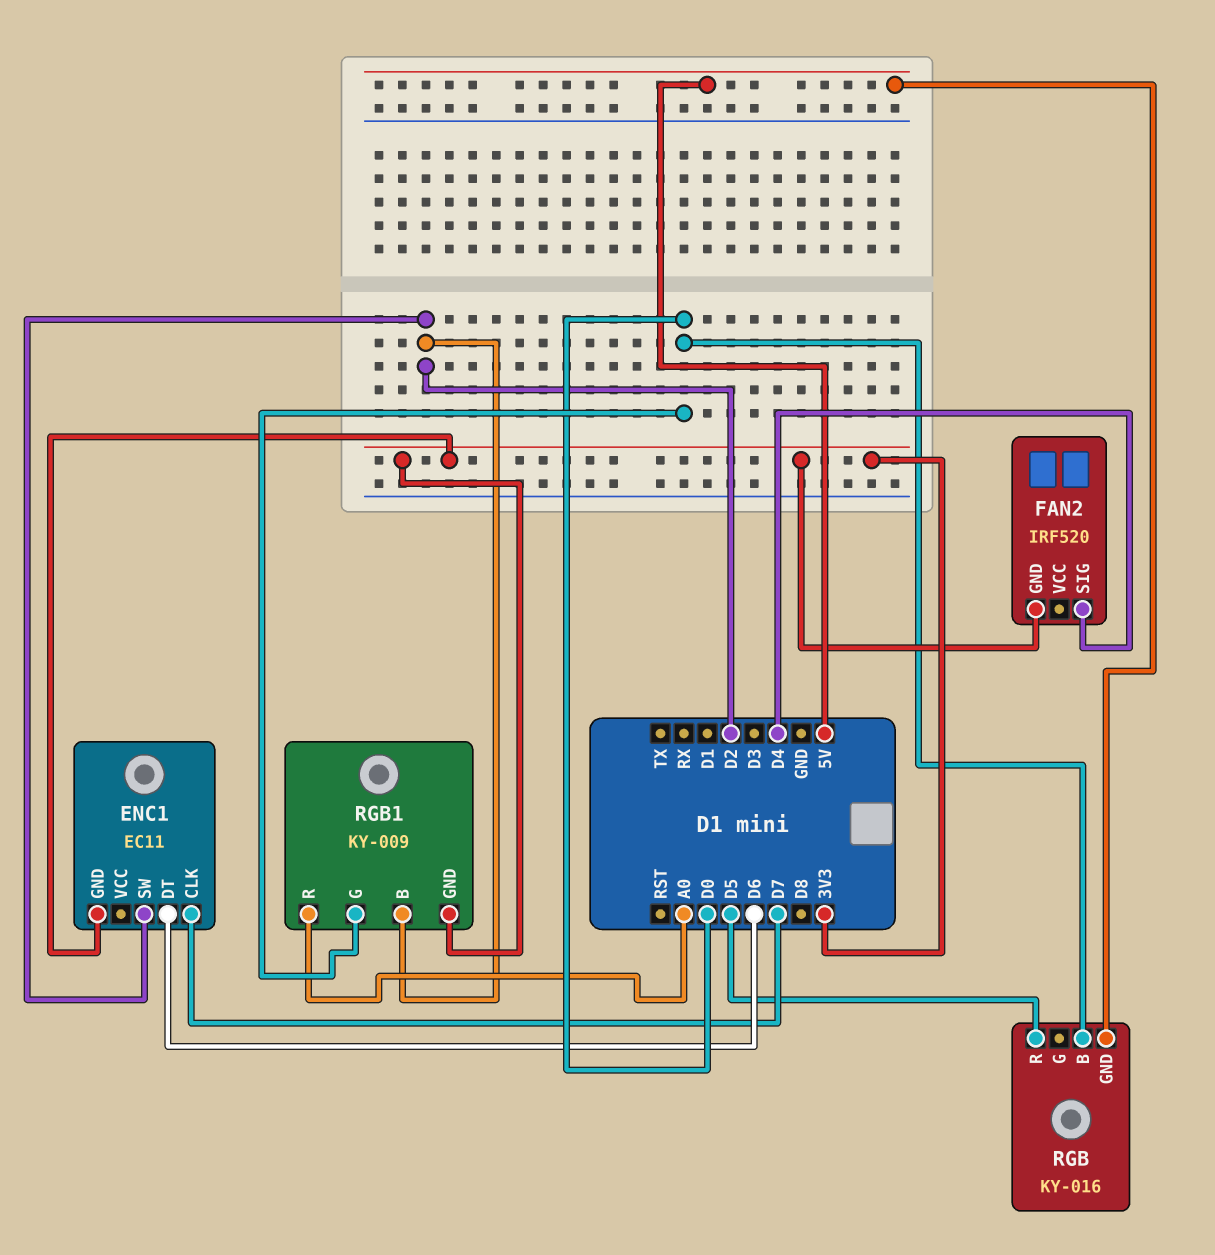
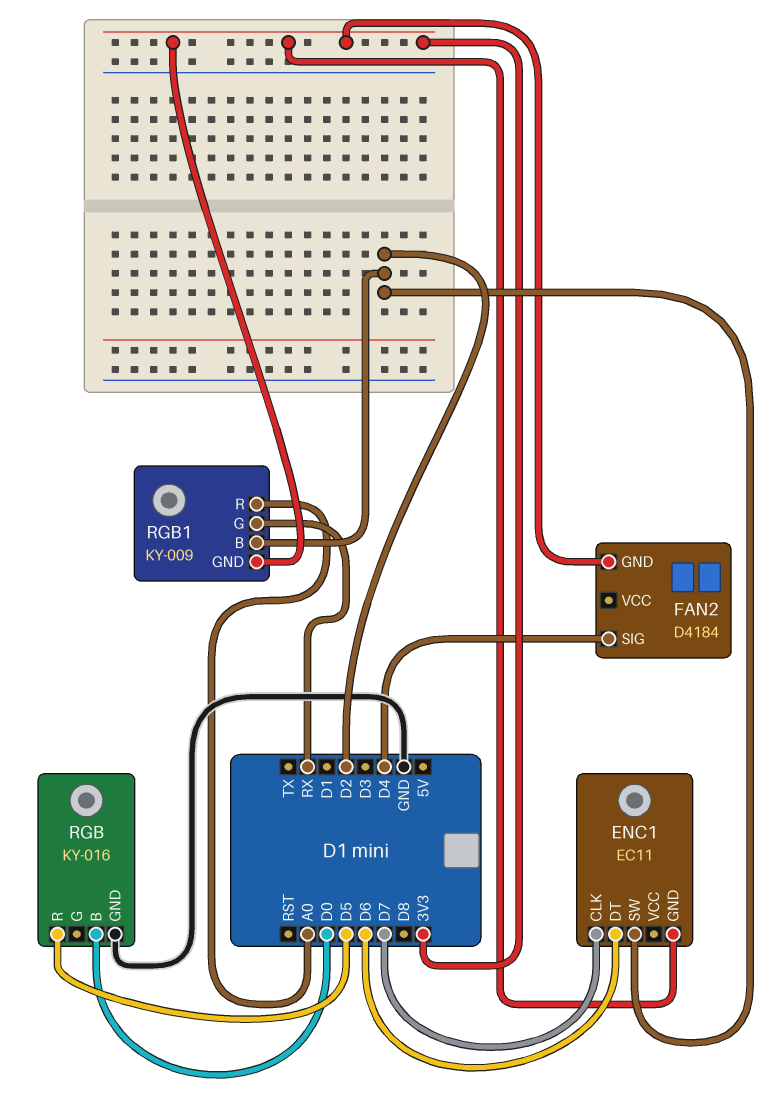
FAN2: IRF520 -> D4184
RGB pin GND: 5V -> GND
RGB1 pin G: D0 -> RX

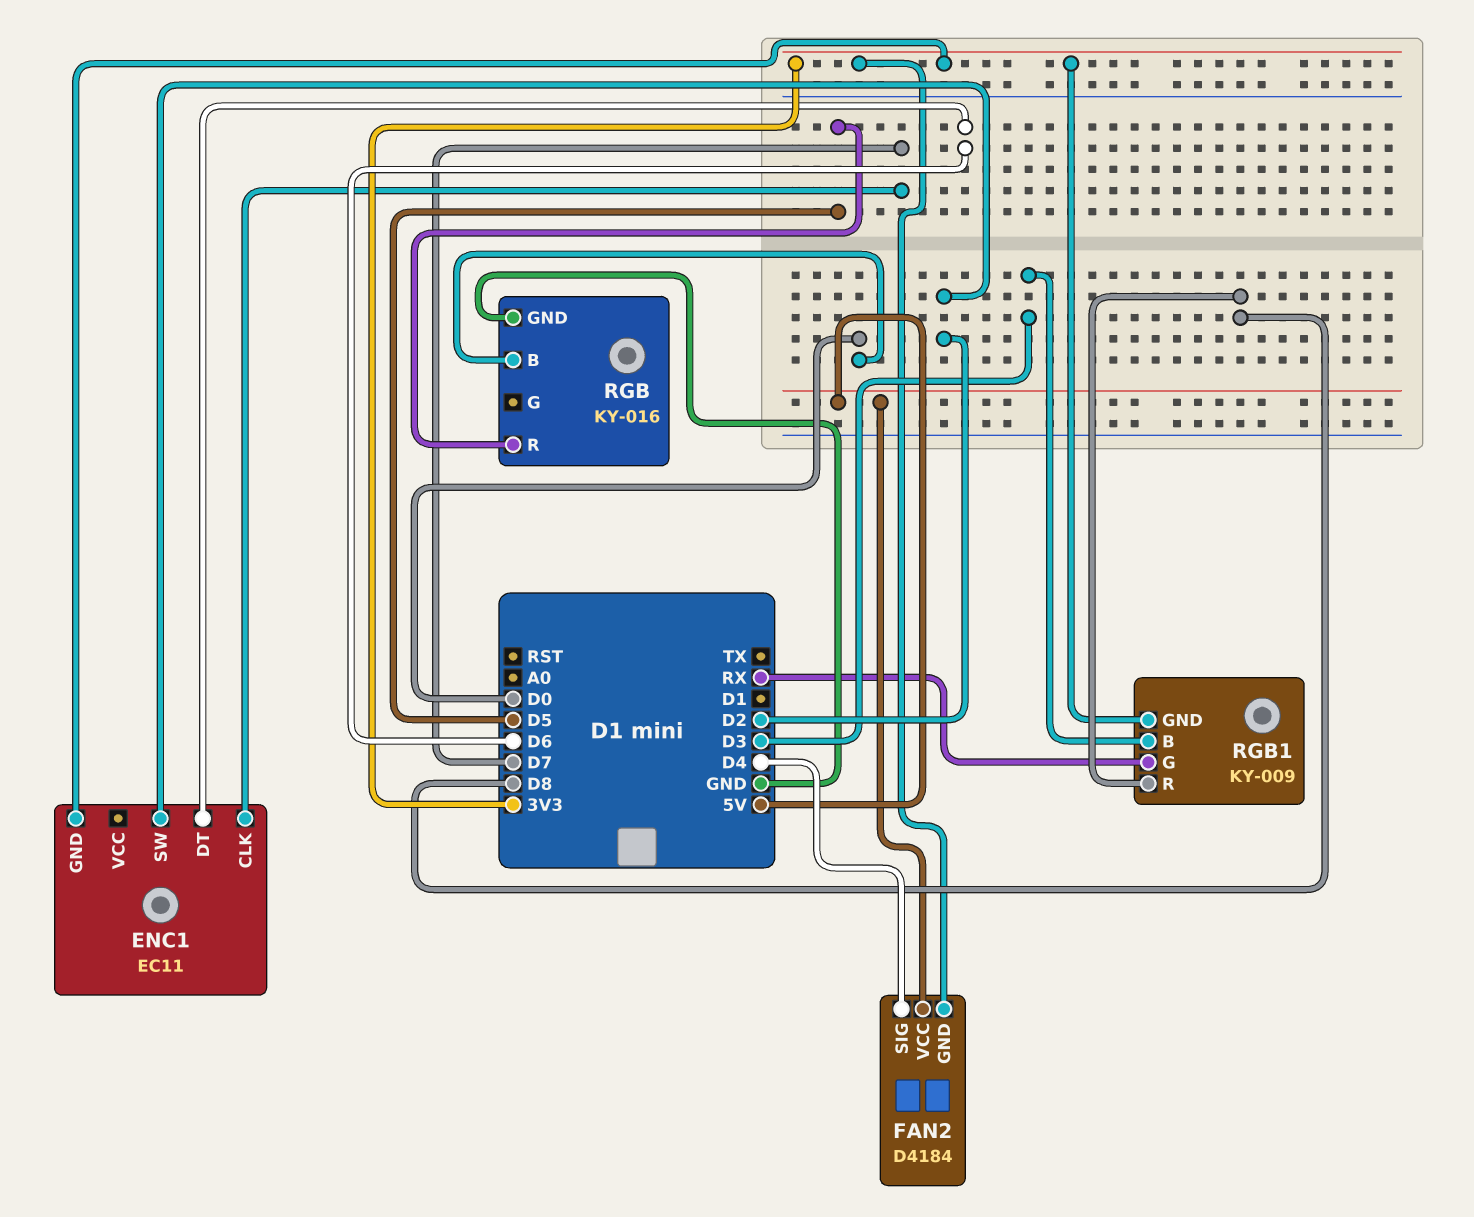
FAN2 pin VCC: none -> 5V
RGB1 pin B: D2 -> D3
RGB1 pin R: A0 -> D8

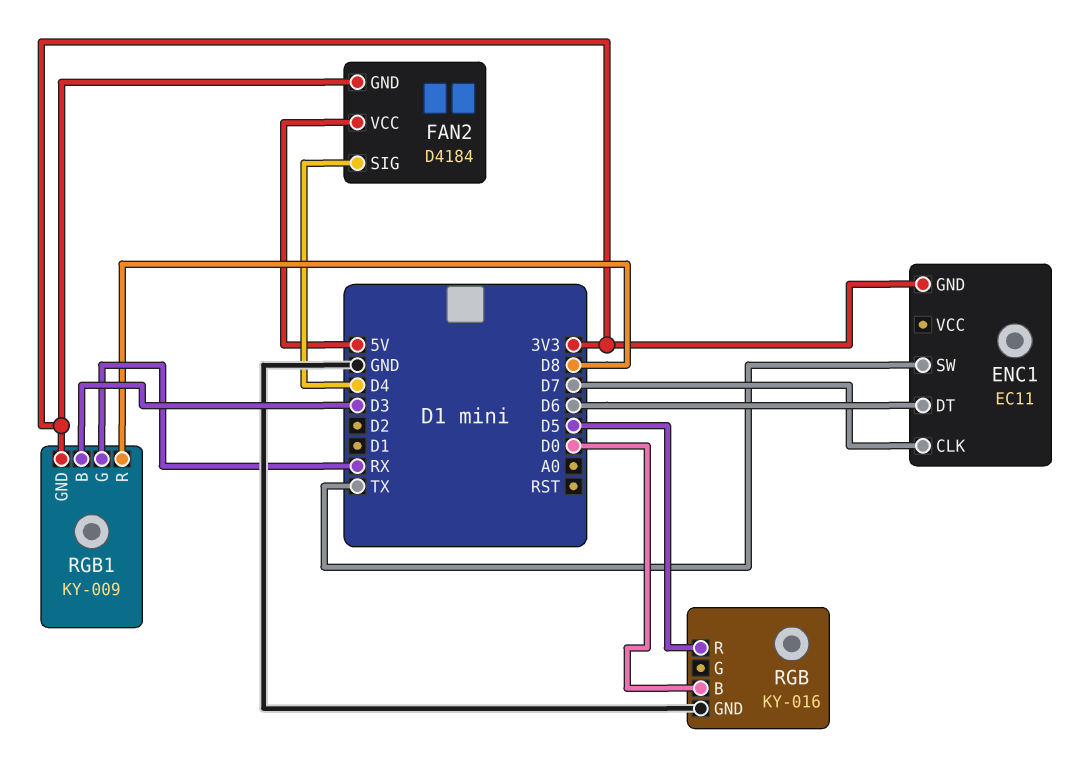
ENC1 pin SW: D2 -> TX

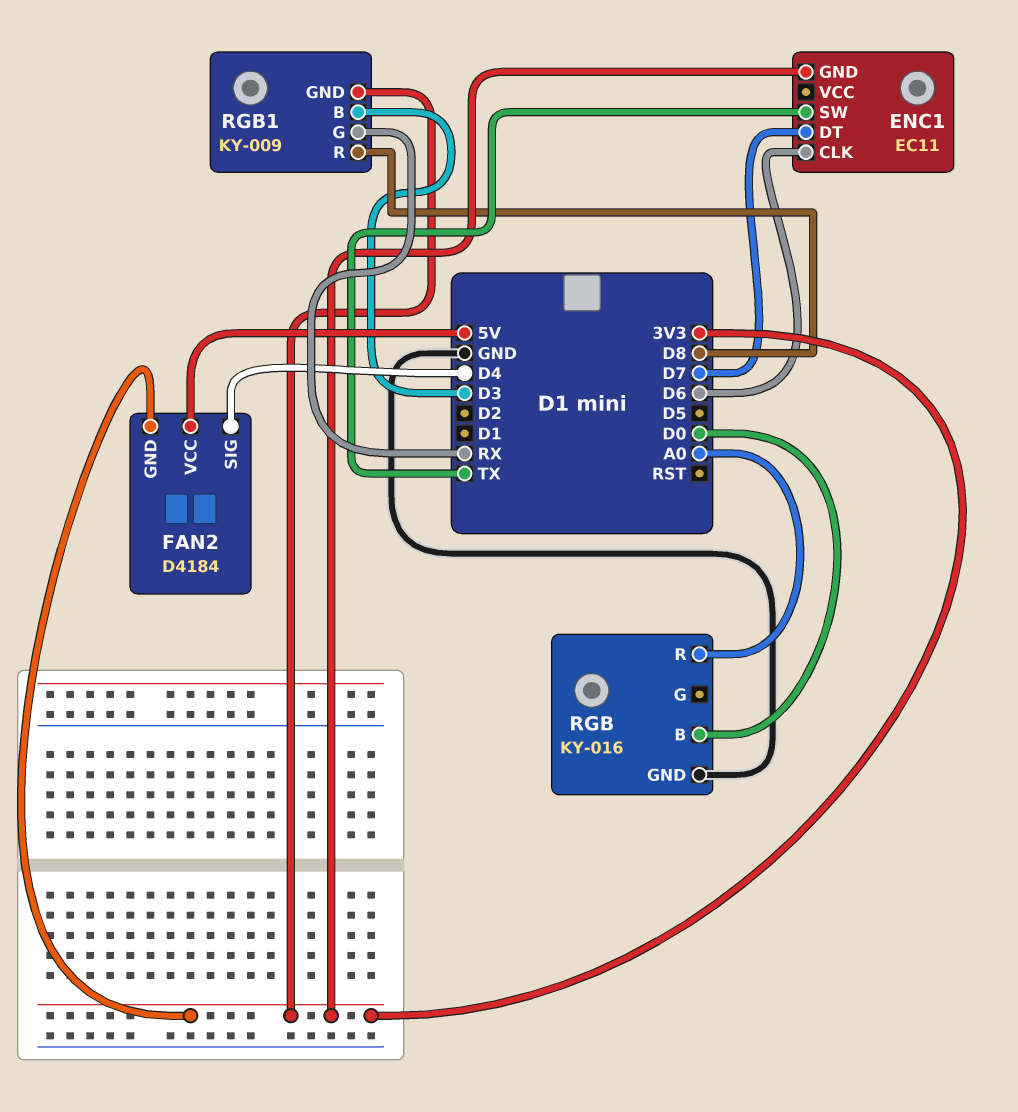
ENC1 pin CLK: D7 -> D6
ENC1 pin DT: D6 -> D7
RGB pin R: D5 -> A0

